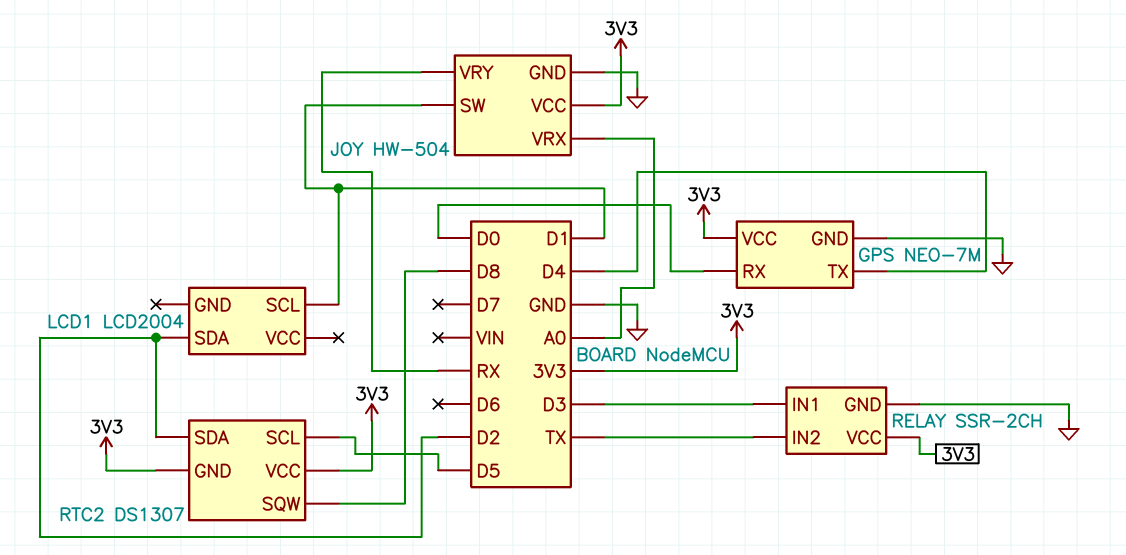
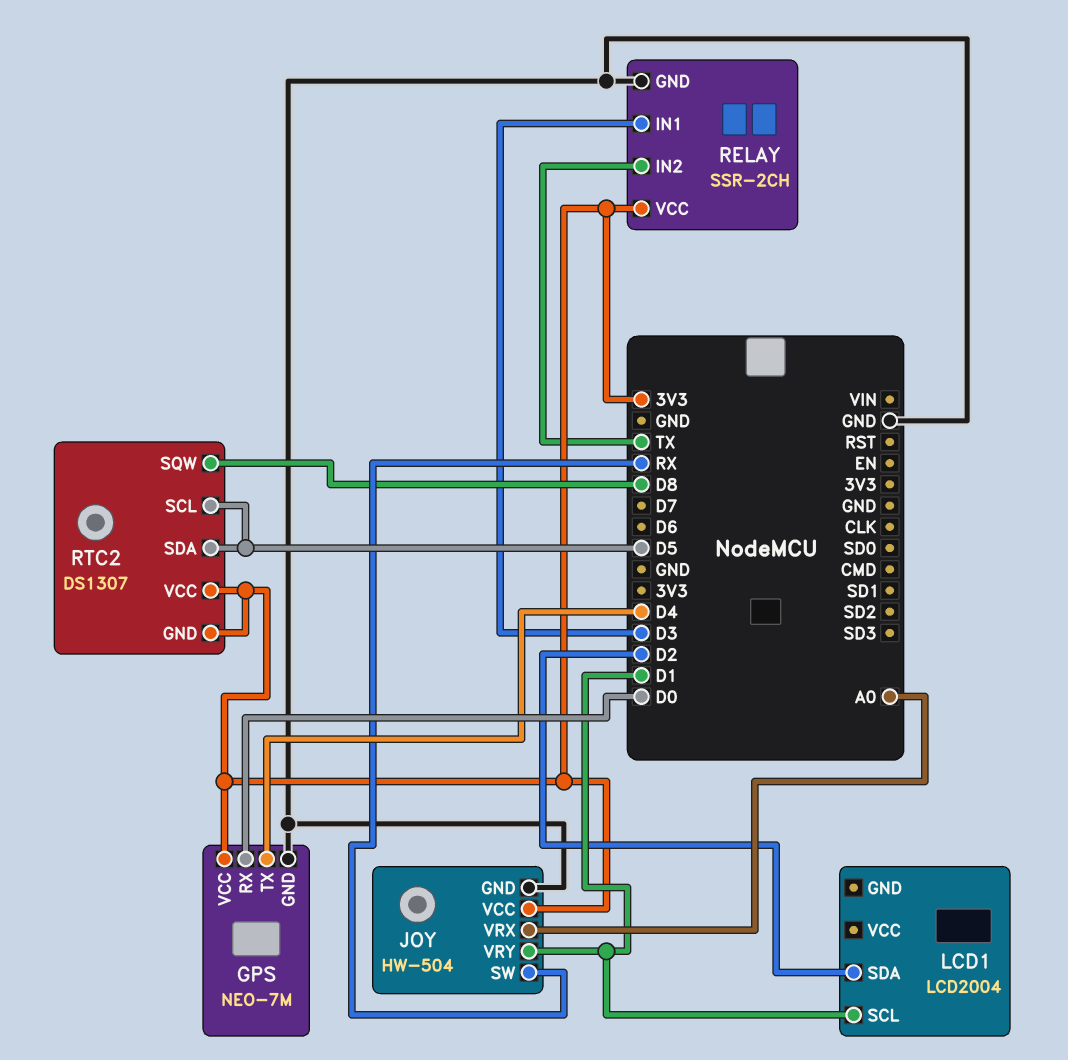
JOY pin SW: D1 -> RX
JOY pin VRY: RX -> D1
RTC2 pin SDA: D2 -> D5

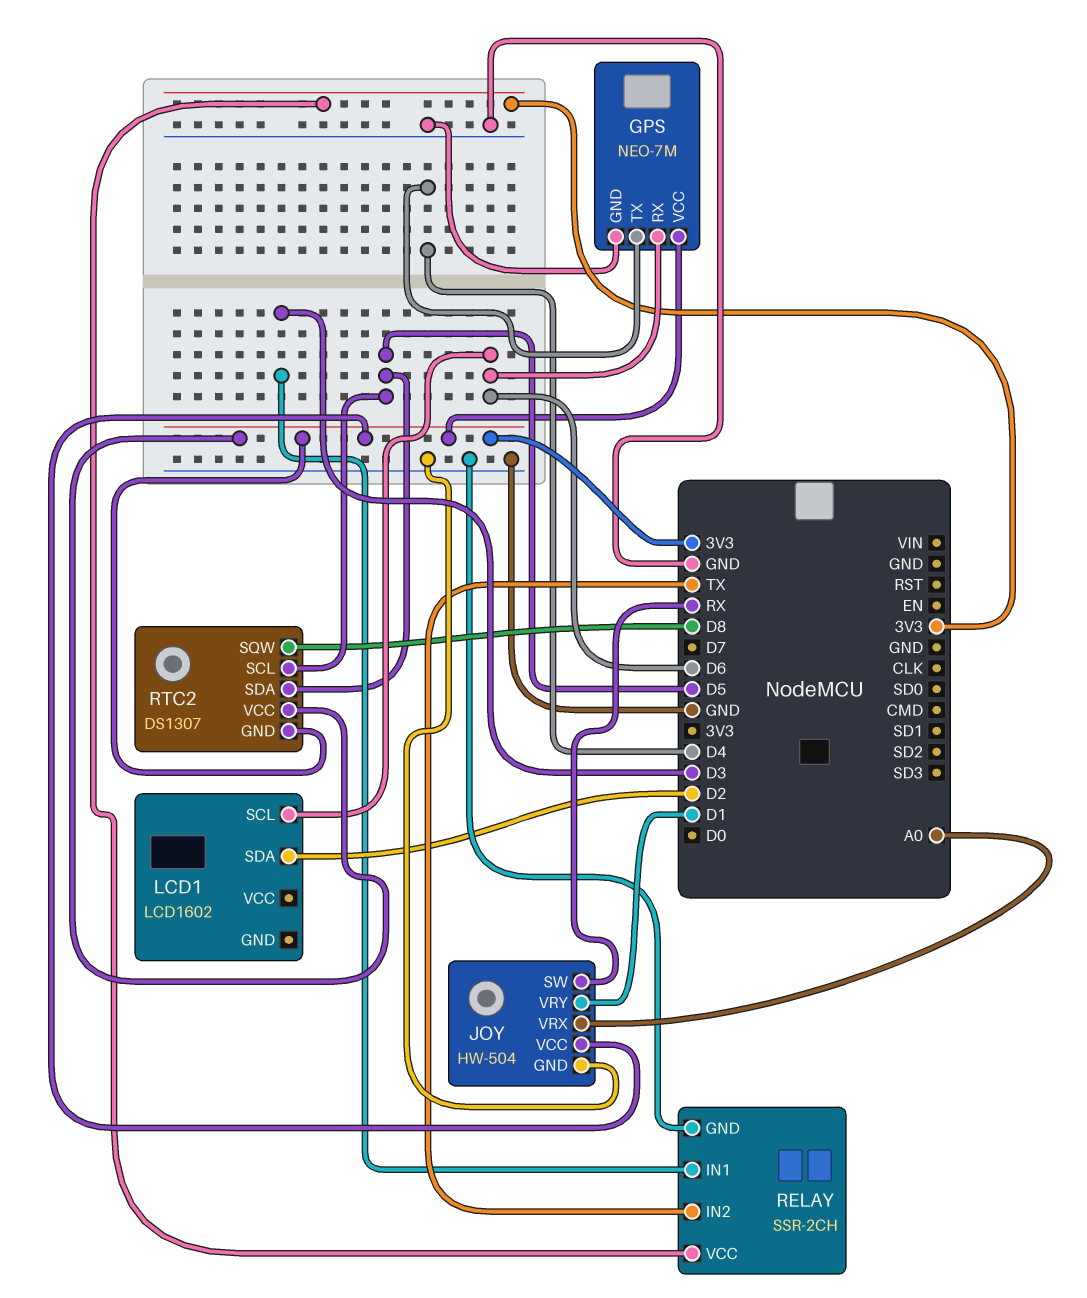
GPS pin RX: D0 -> D6
LCD1: LCD2004 -> LCD1602
LCD1 pin SCL: D1 -> D6

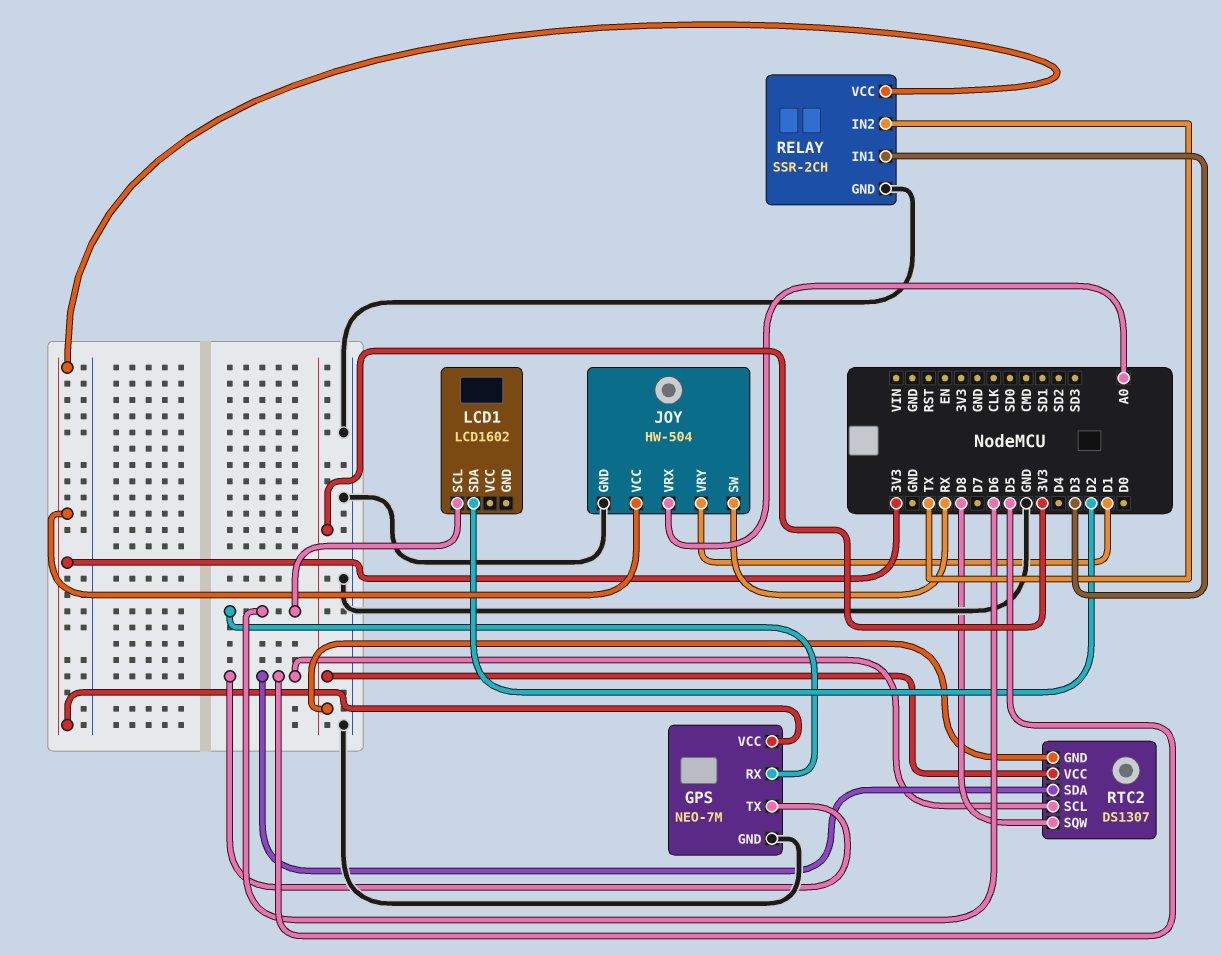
GPS pin TX: D4 -> D5

